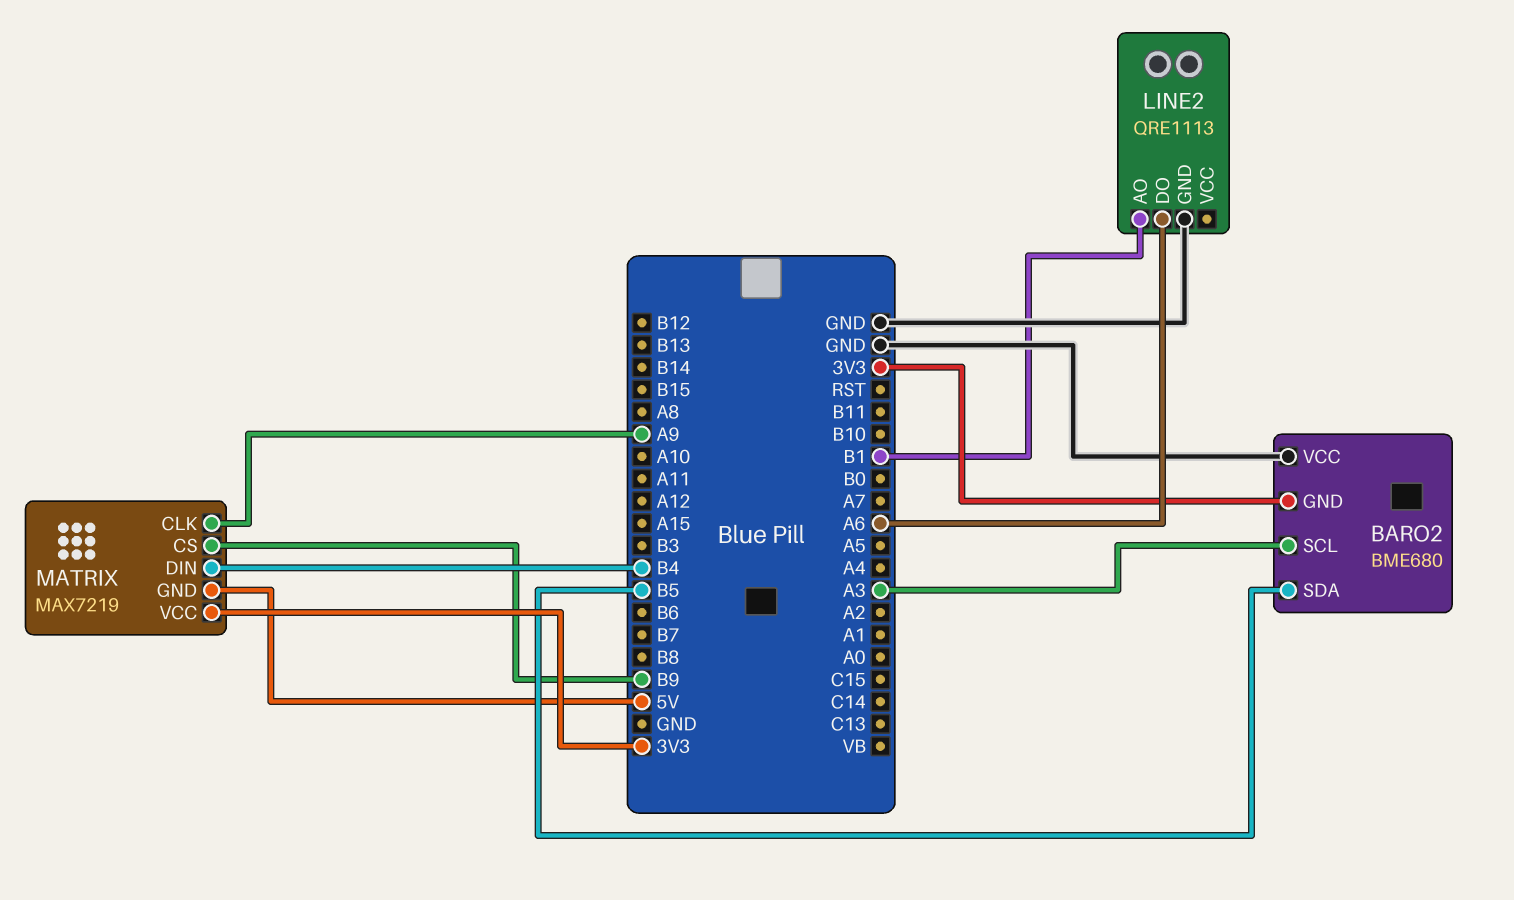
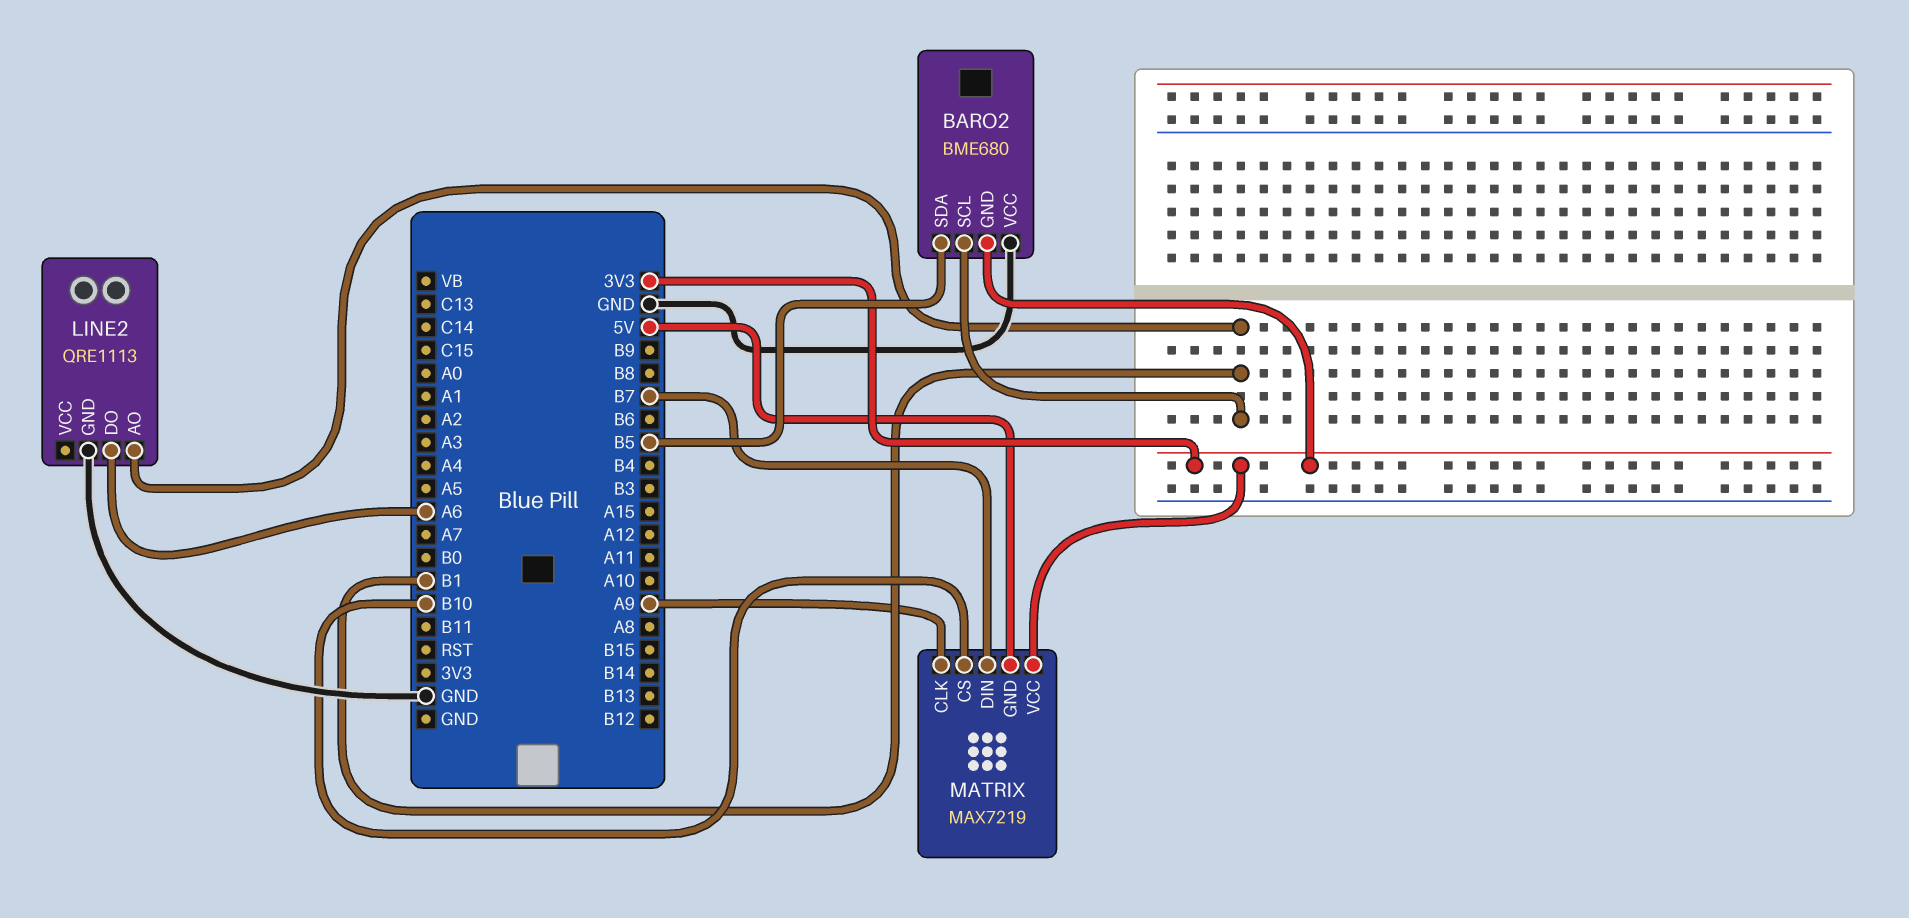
BARO2 pin SCL: A3 -> B1
MATRIX pin CS: B9 -> B10
MATRIX pin DIN: B4 -> B7

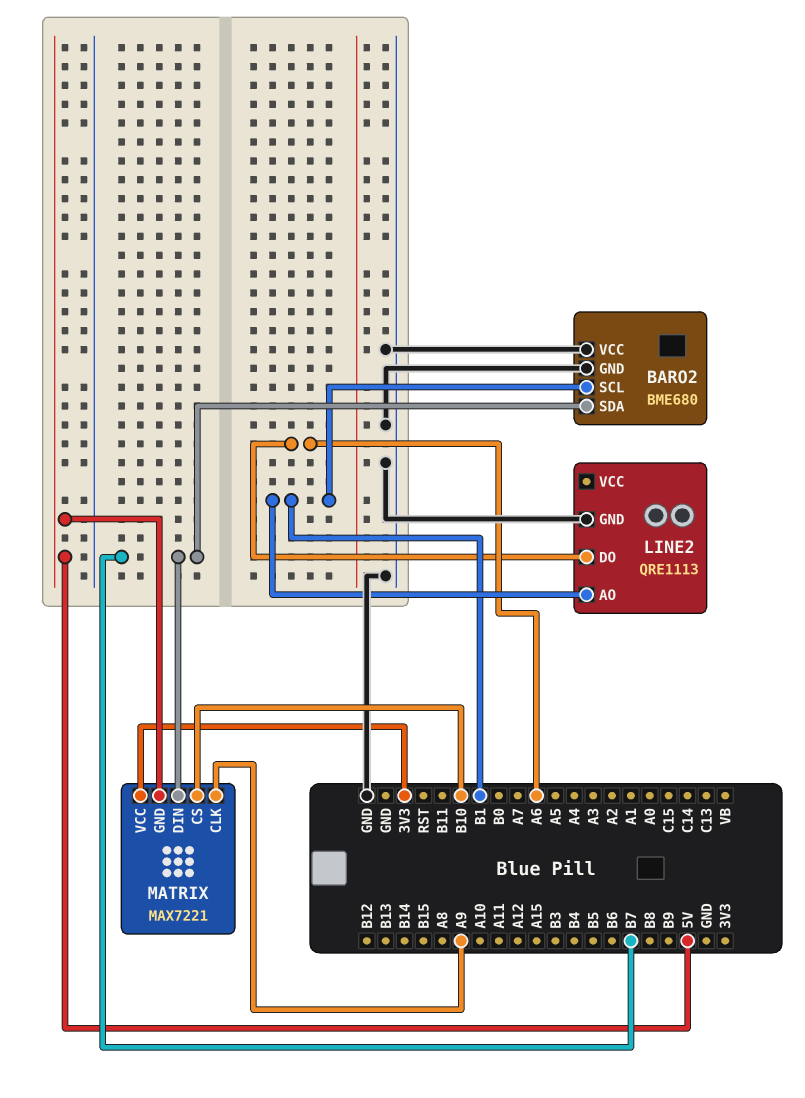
BARO2 pin GND: 3V3 -> GND
BARO2 pin SDA: B5 -> B7
MATRIX: MAX7219 -> MAX7221

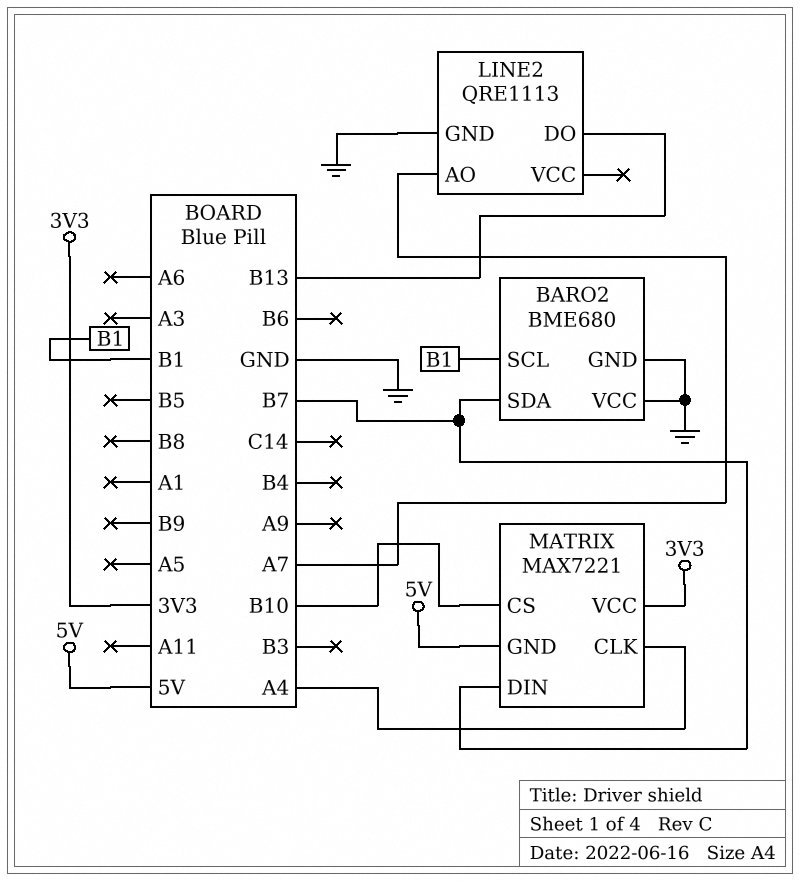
LINE2 pin AO: B1 -> A7
LINE2 pin DO: A6 -> B13
MATRIX pin CLK: A9 -> A4

